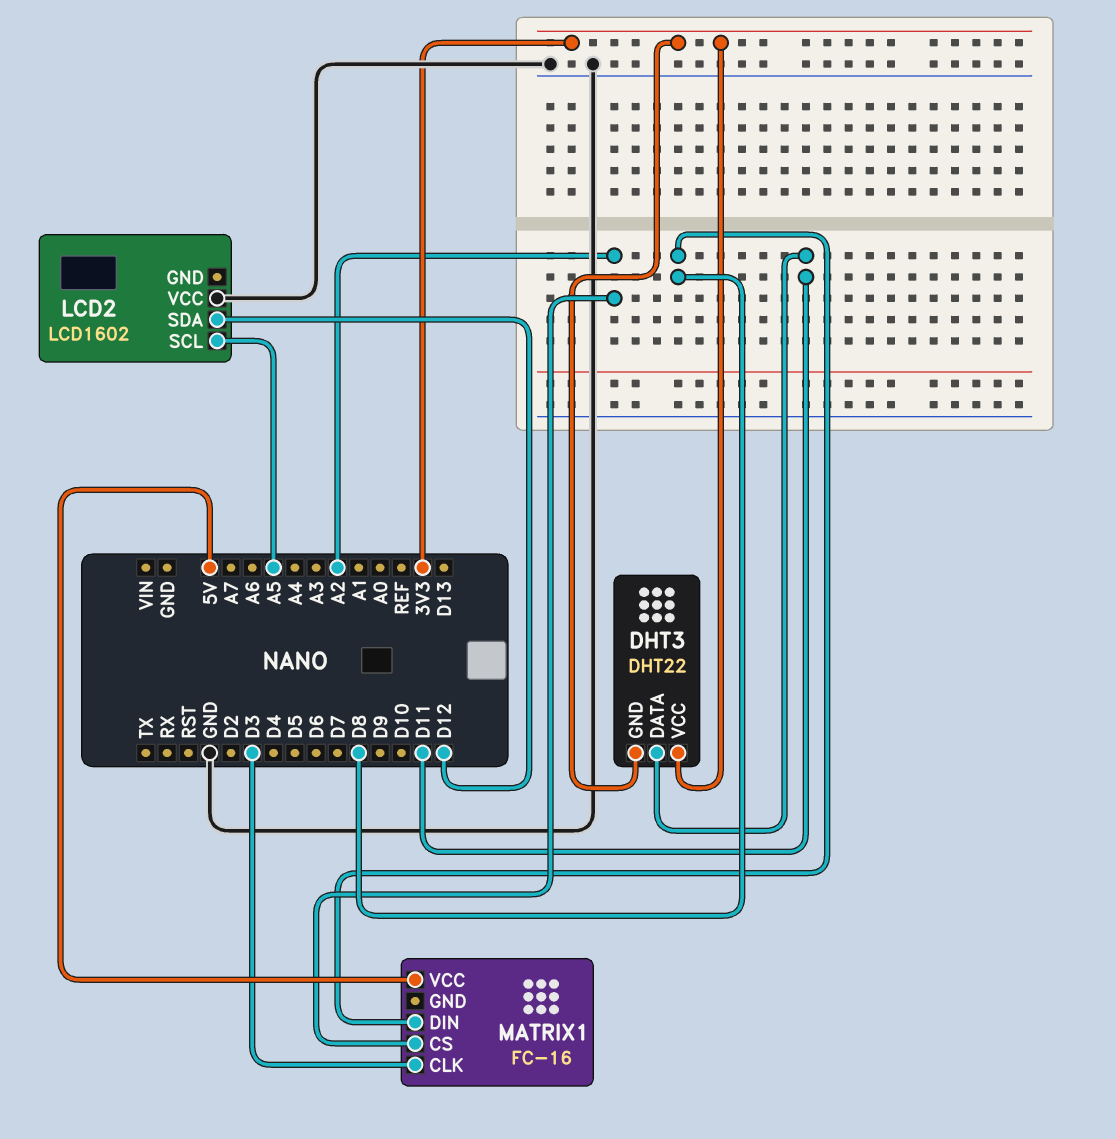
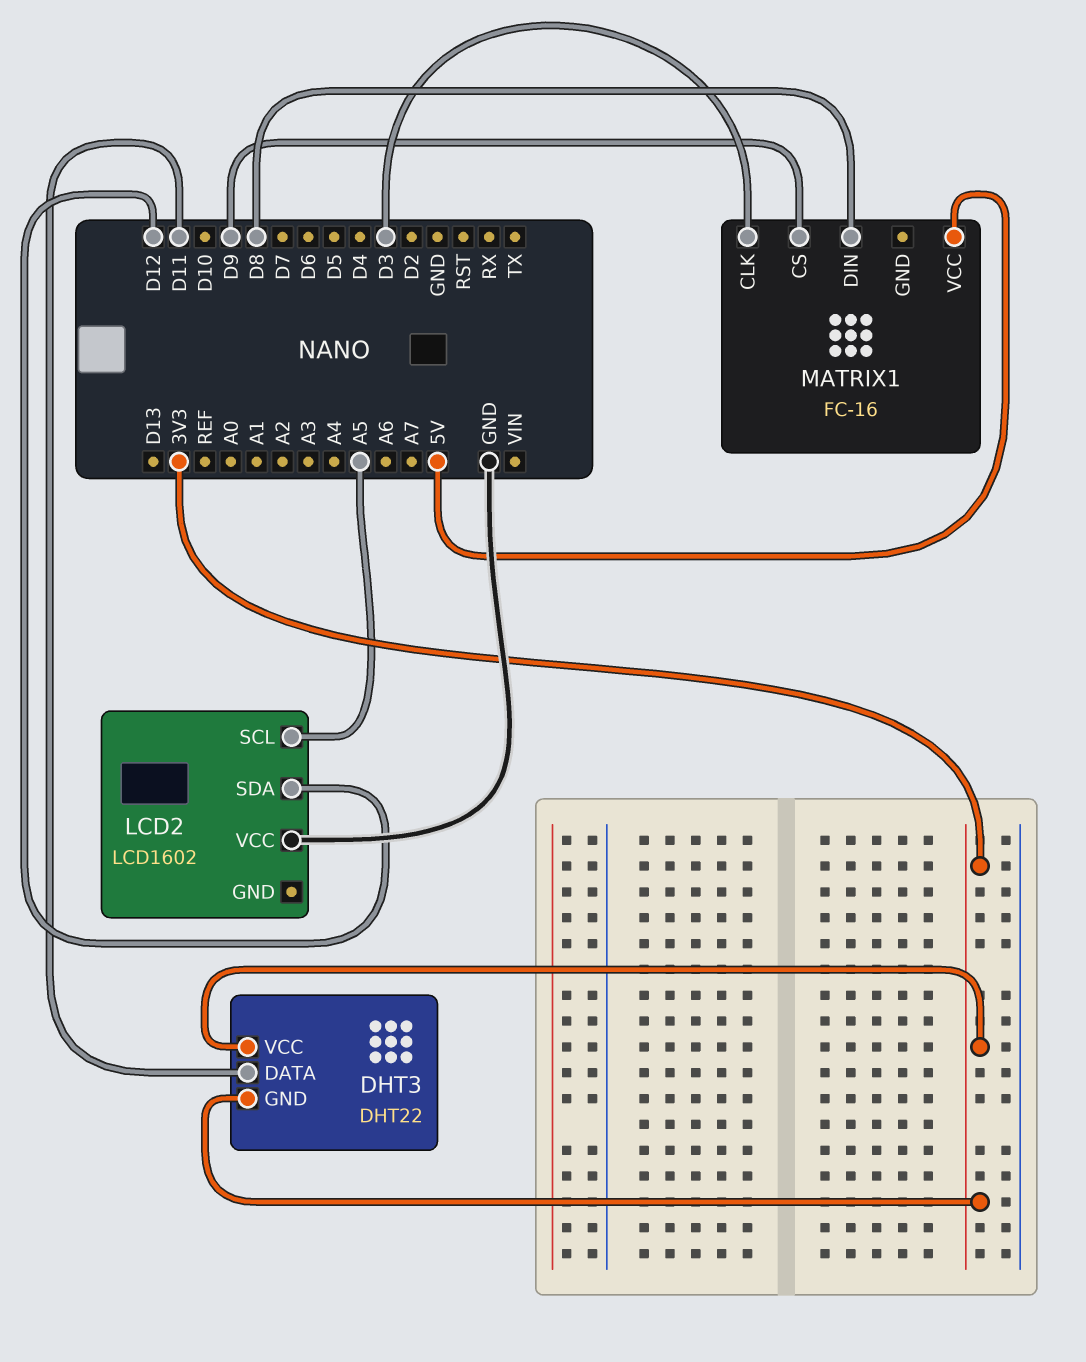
MATRIX1 pin CS: A2 -> D9

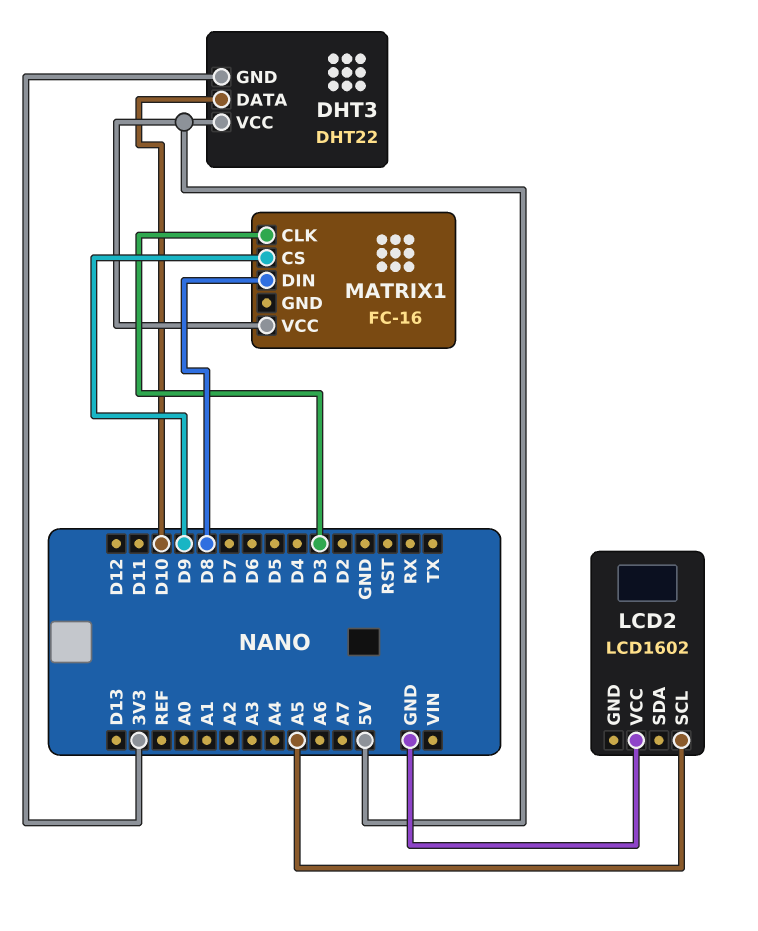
DHT3 pin DATA: D11 -> D10
DHT3 pin VCC: 3V3 -> 5V
LCD2 pin SDA: D12 -> none

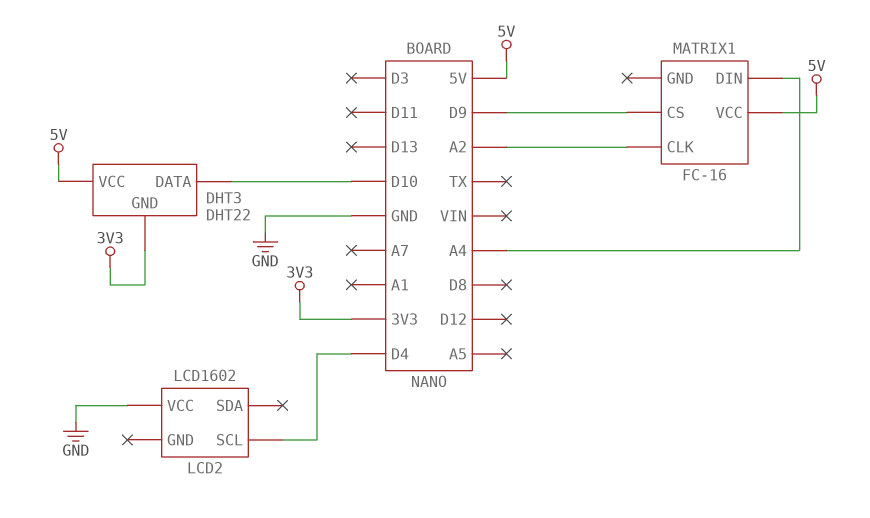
LCD2 pin SCL: A5 -> D4
MATRIX1 pin CLK: D3 -> A2
MATRIX1 pin DIN: D8 -> A4

